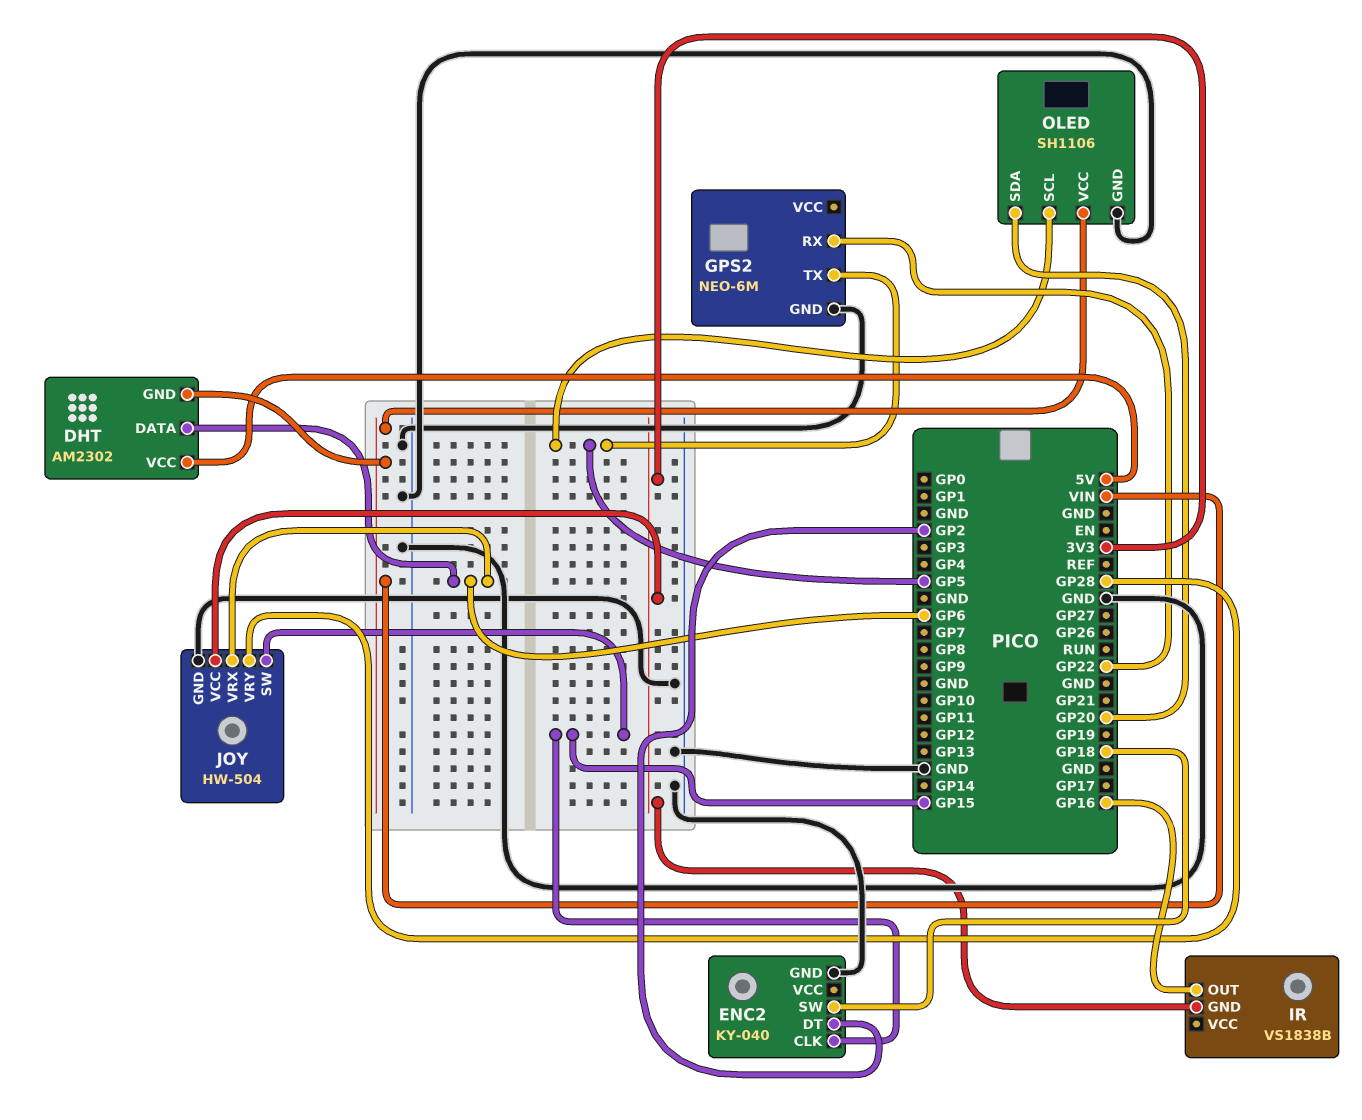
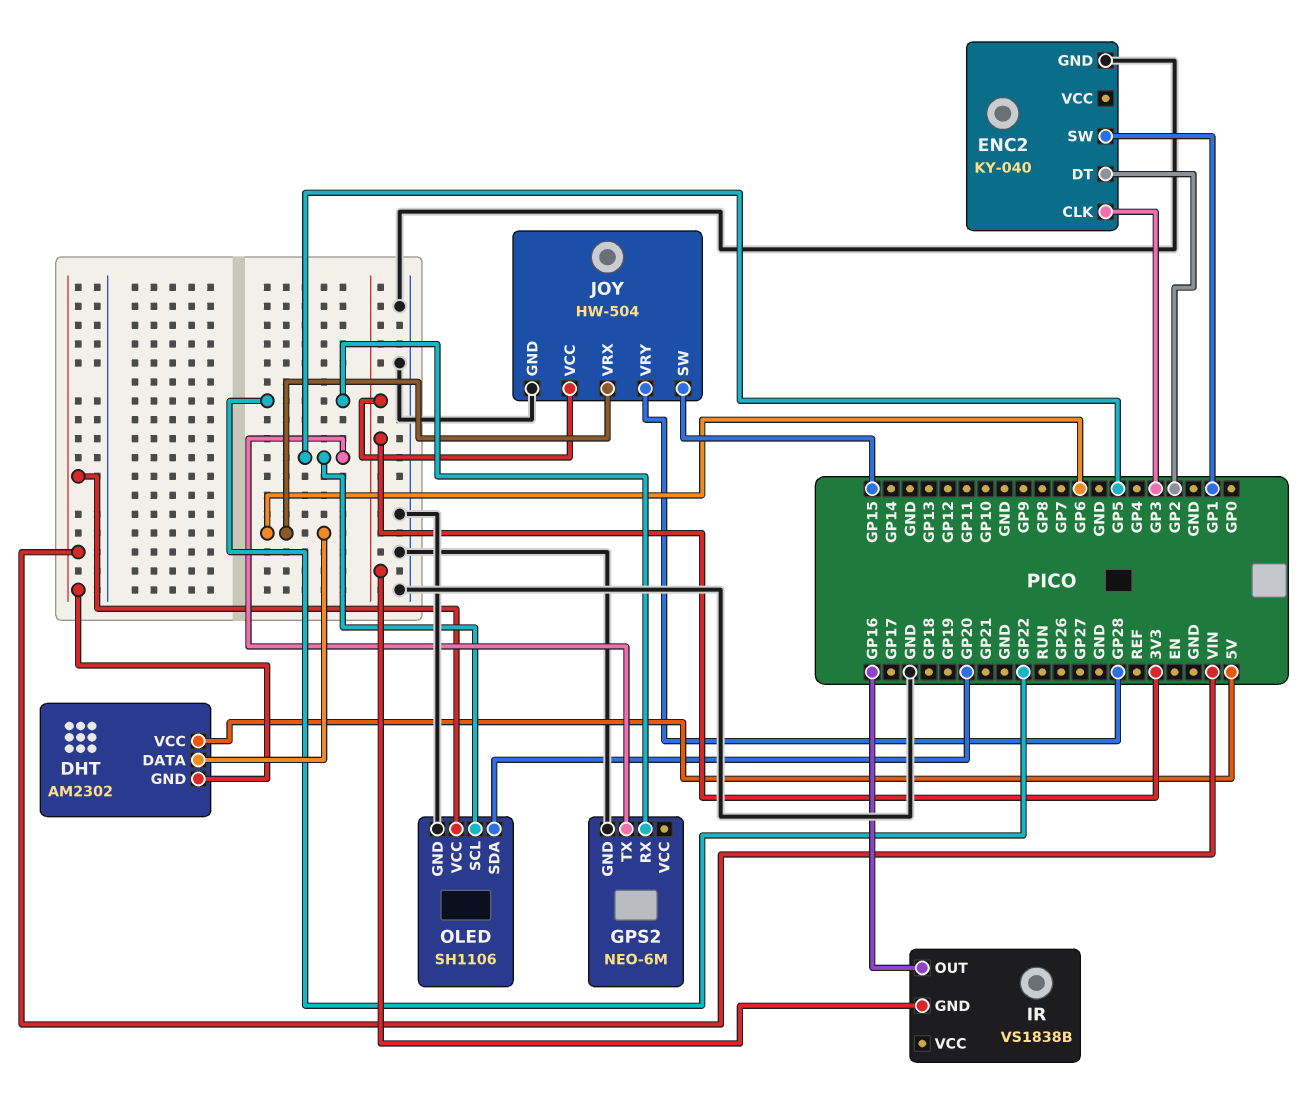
ENC2 pin CLK: GP15 -> GP3
ENC2 pin SW: GP18 -> GP1

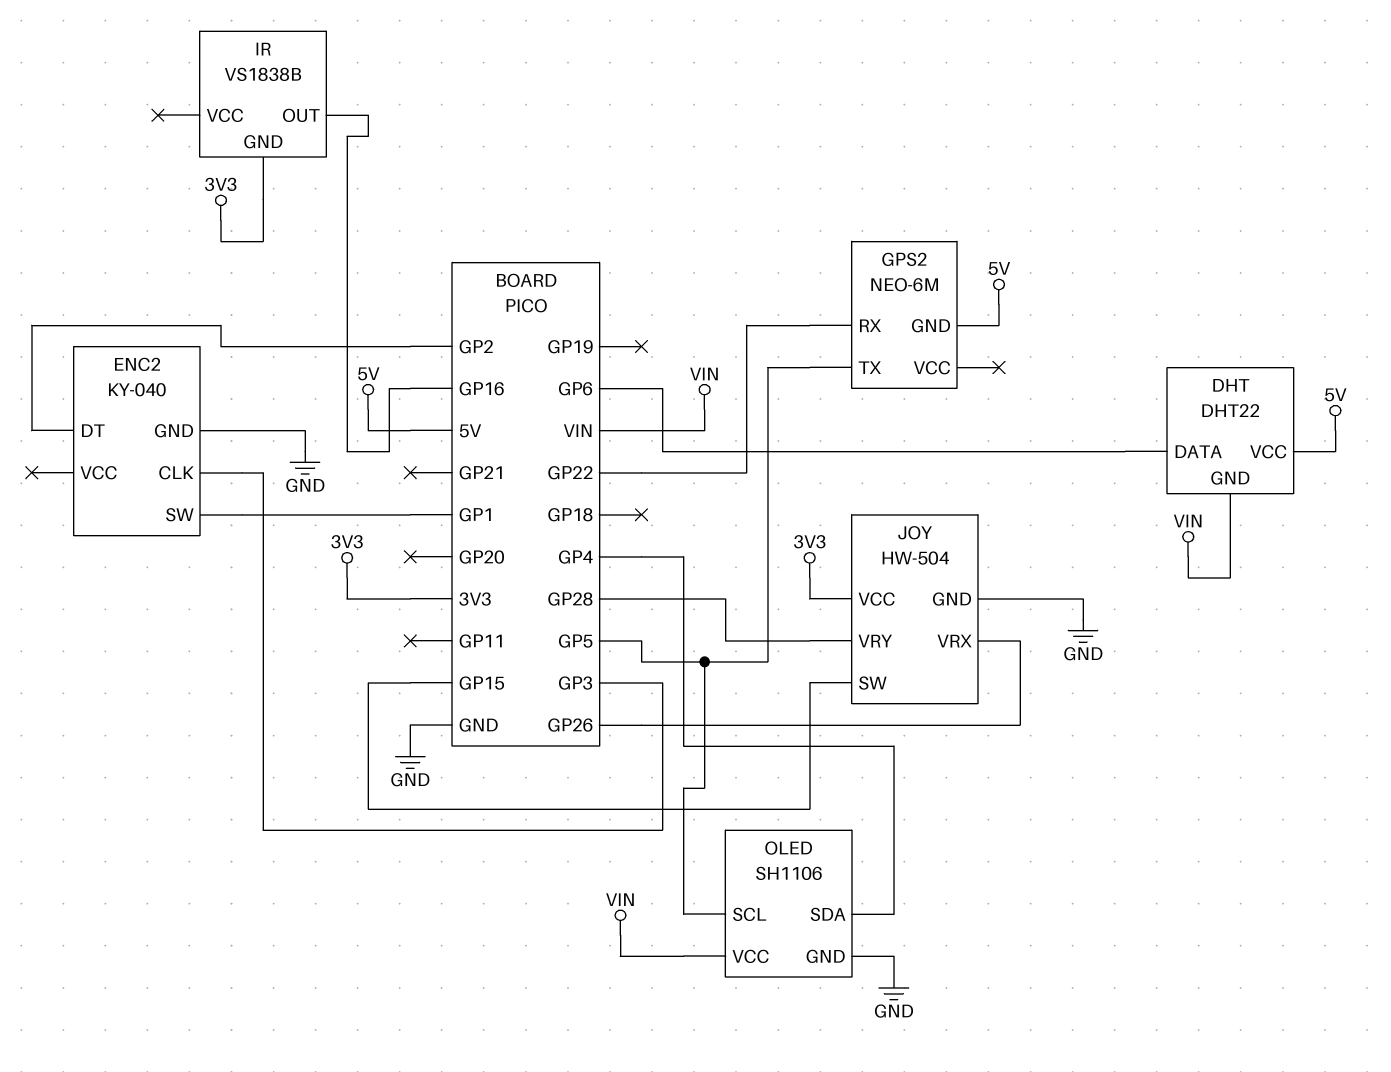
DHT: AM2302 -> DHT22
GPS2 pin GND: GND -> 5V
JOY pin VRX: GP6 -> GP26
OLED pin SDA: GP20 -> GP4

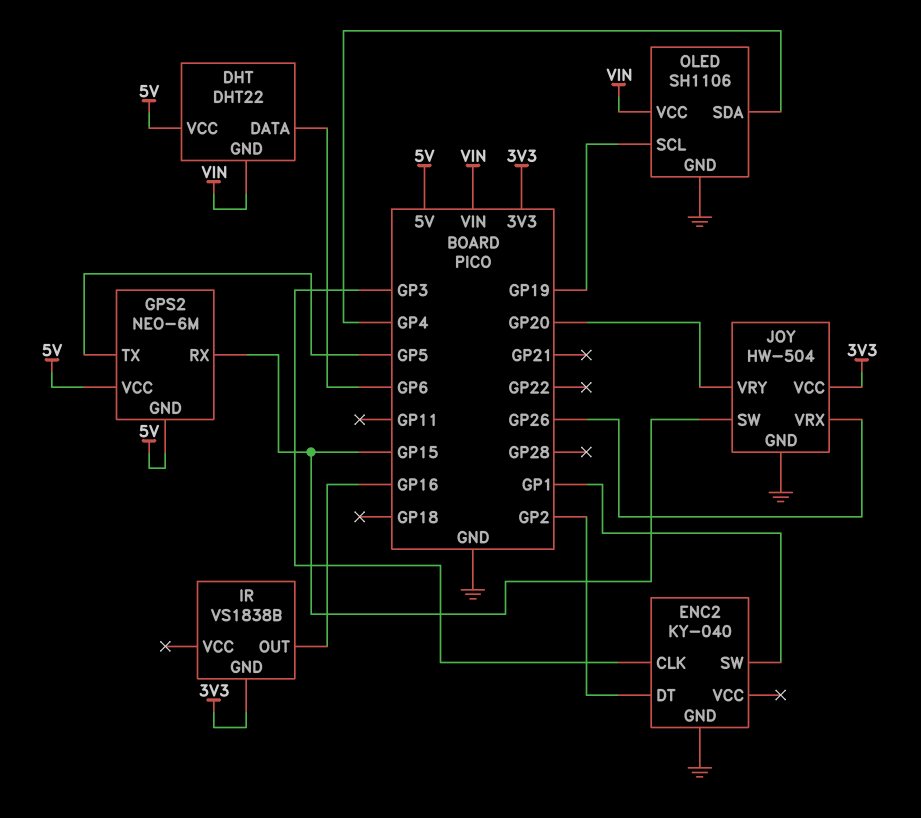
GPS2 pin RX: GP22 -> GP15
GPS2 pin VCC: none -> 5V
JOY pin VRY: GP28 -> GP20
OLED pin SCL: GP5 -> GP19

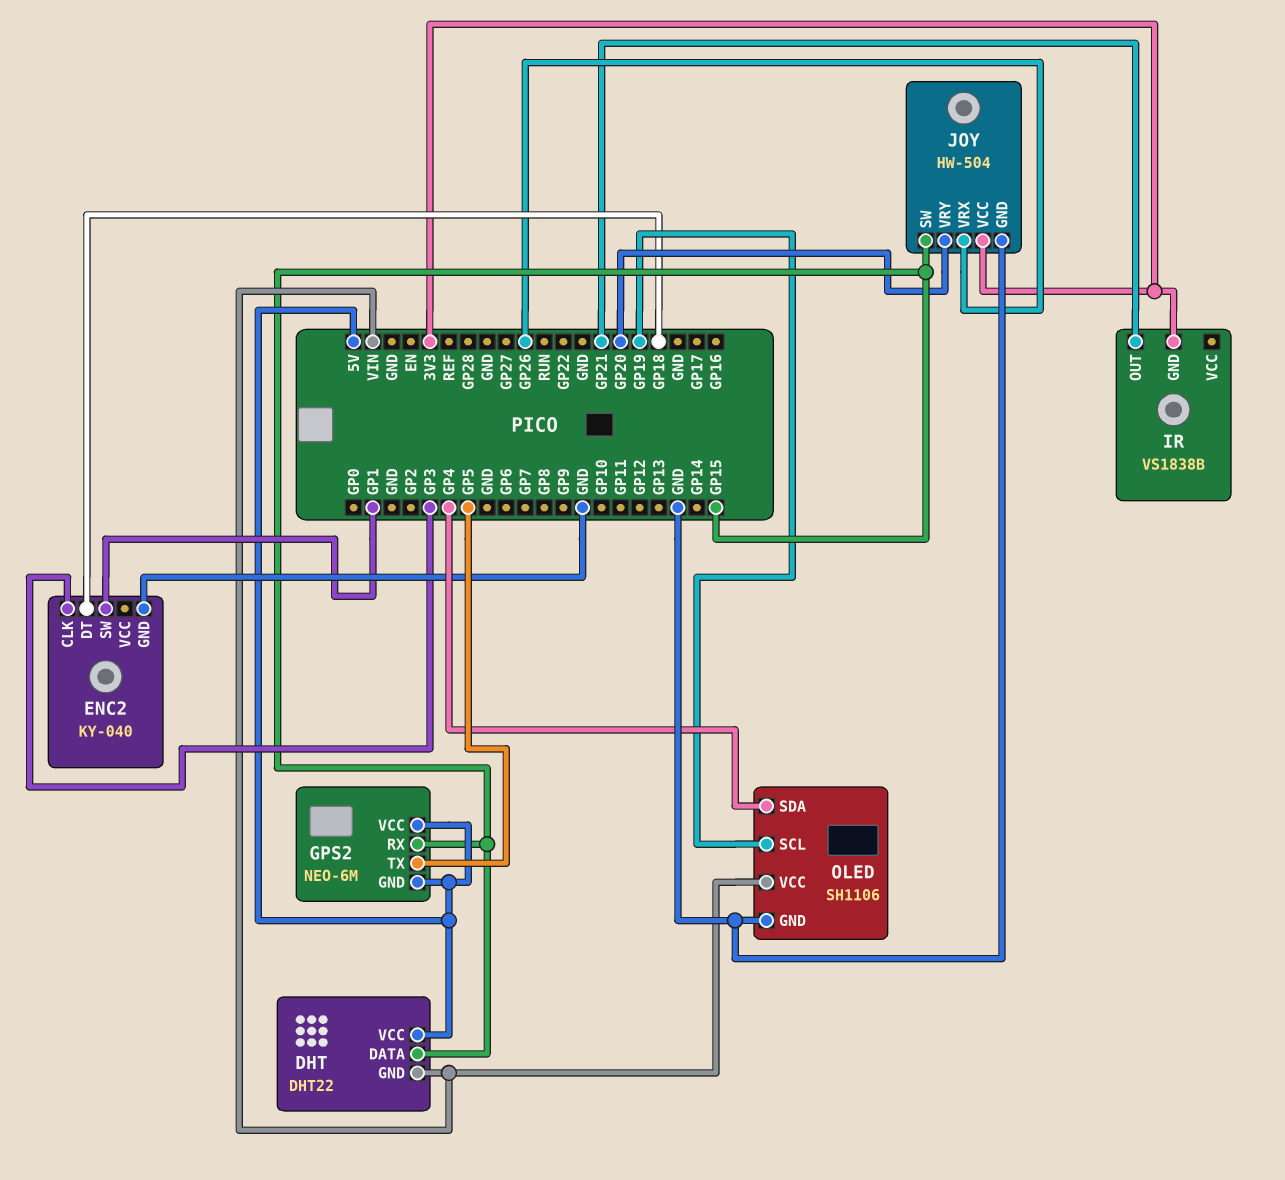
DHT pin DATA: GP6 -> GP15
ENC2 pin DT: GP2 -> GP18
IR pin OUT: GP16 -> GP21

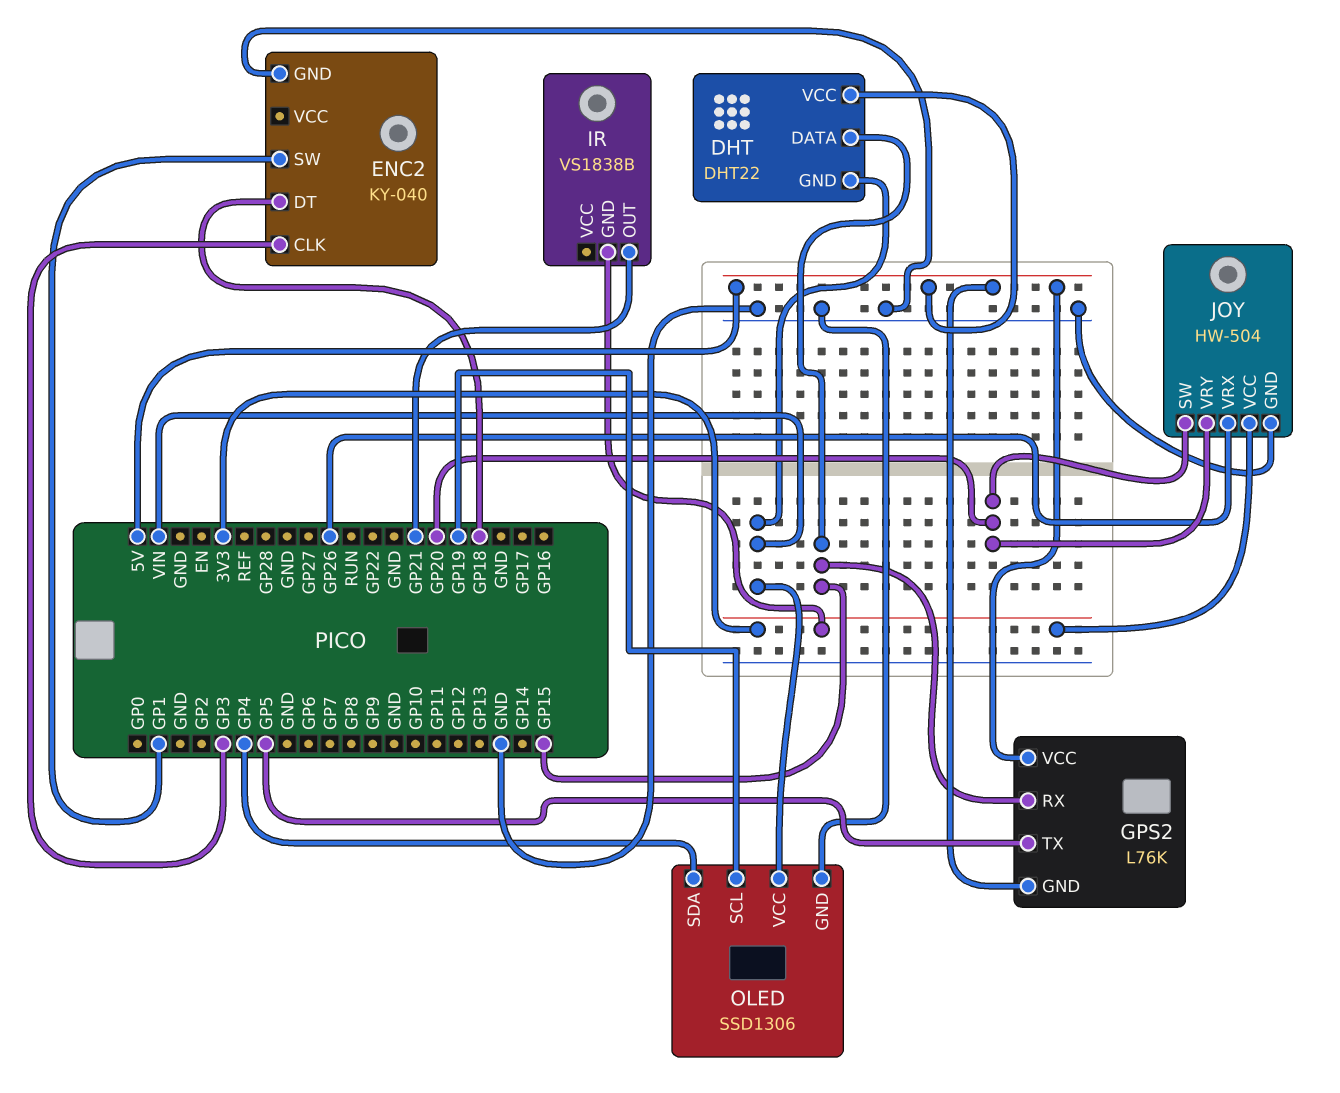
GPS2: NEO-6M -> L76K
JOY pin SW: GP15 -> GP20
OLED: SH1106 -> SSD1306

